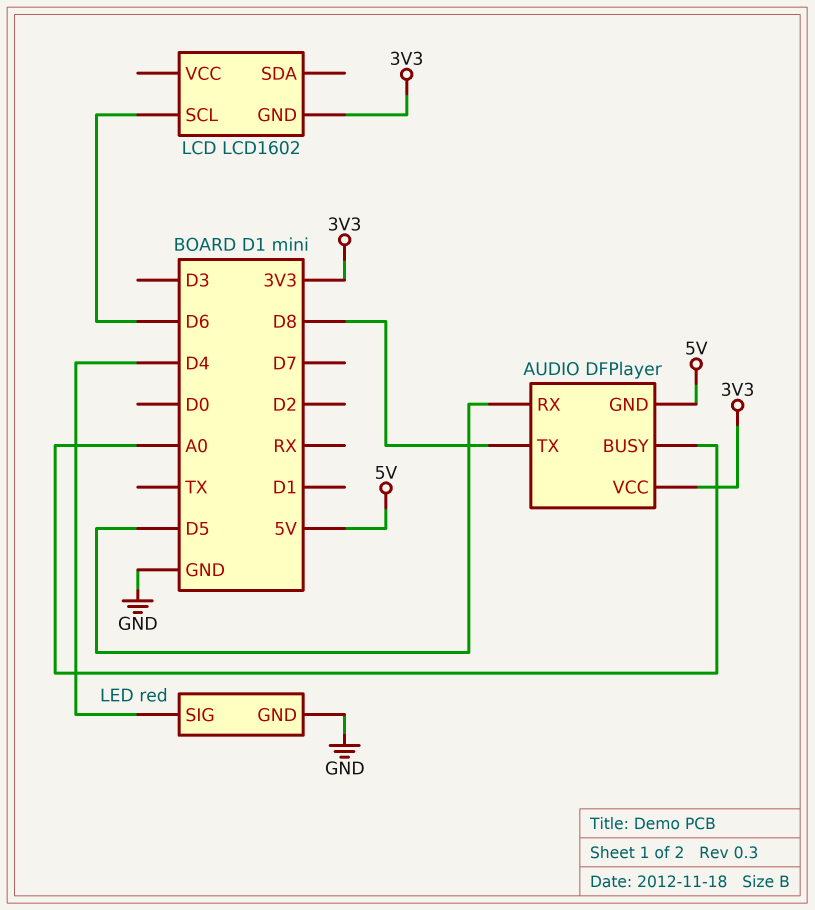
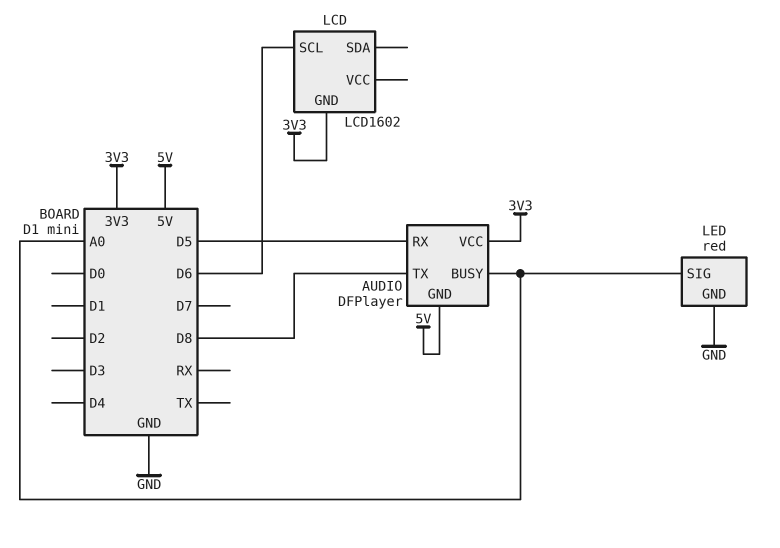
LED pin SIG: D4 -> A0

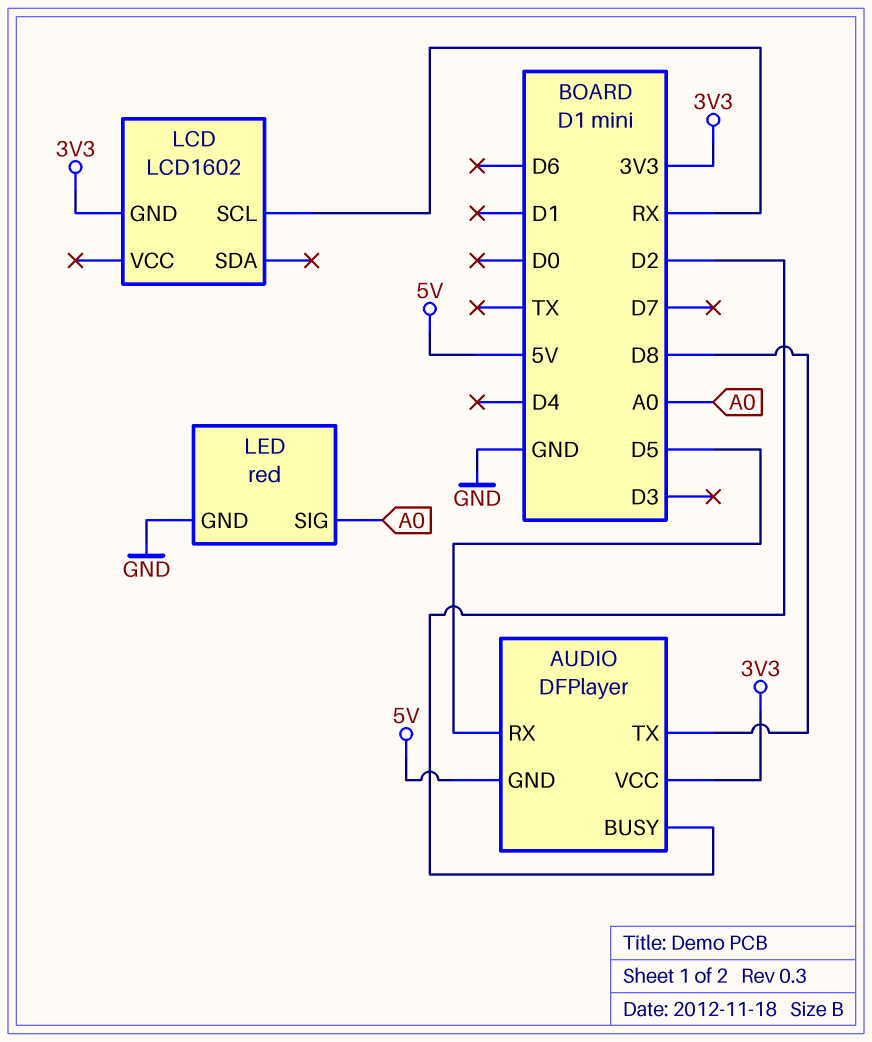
AUDIO pin BUSY: A0 -> D2
LCD pin SCL: D6 -> RX

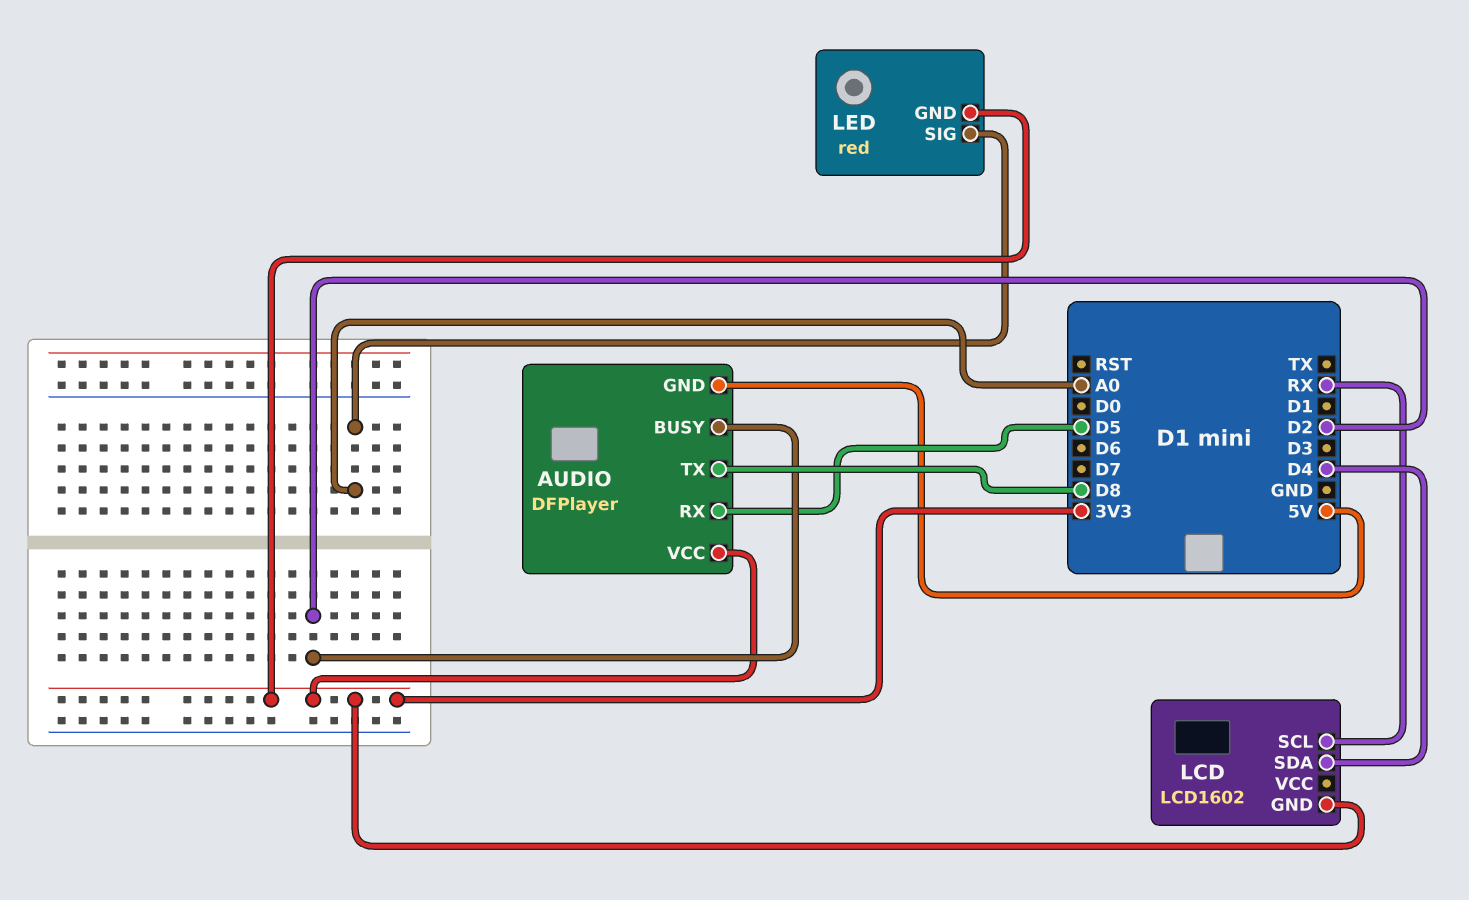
LCD pin SDA: none -> D4
LED pin GND: GND -> 3V3

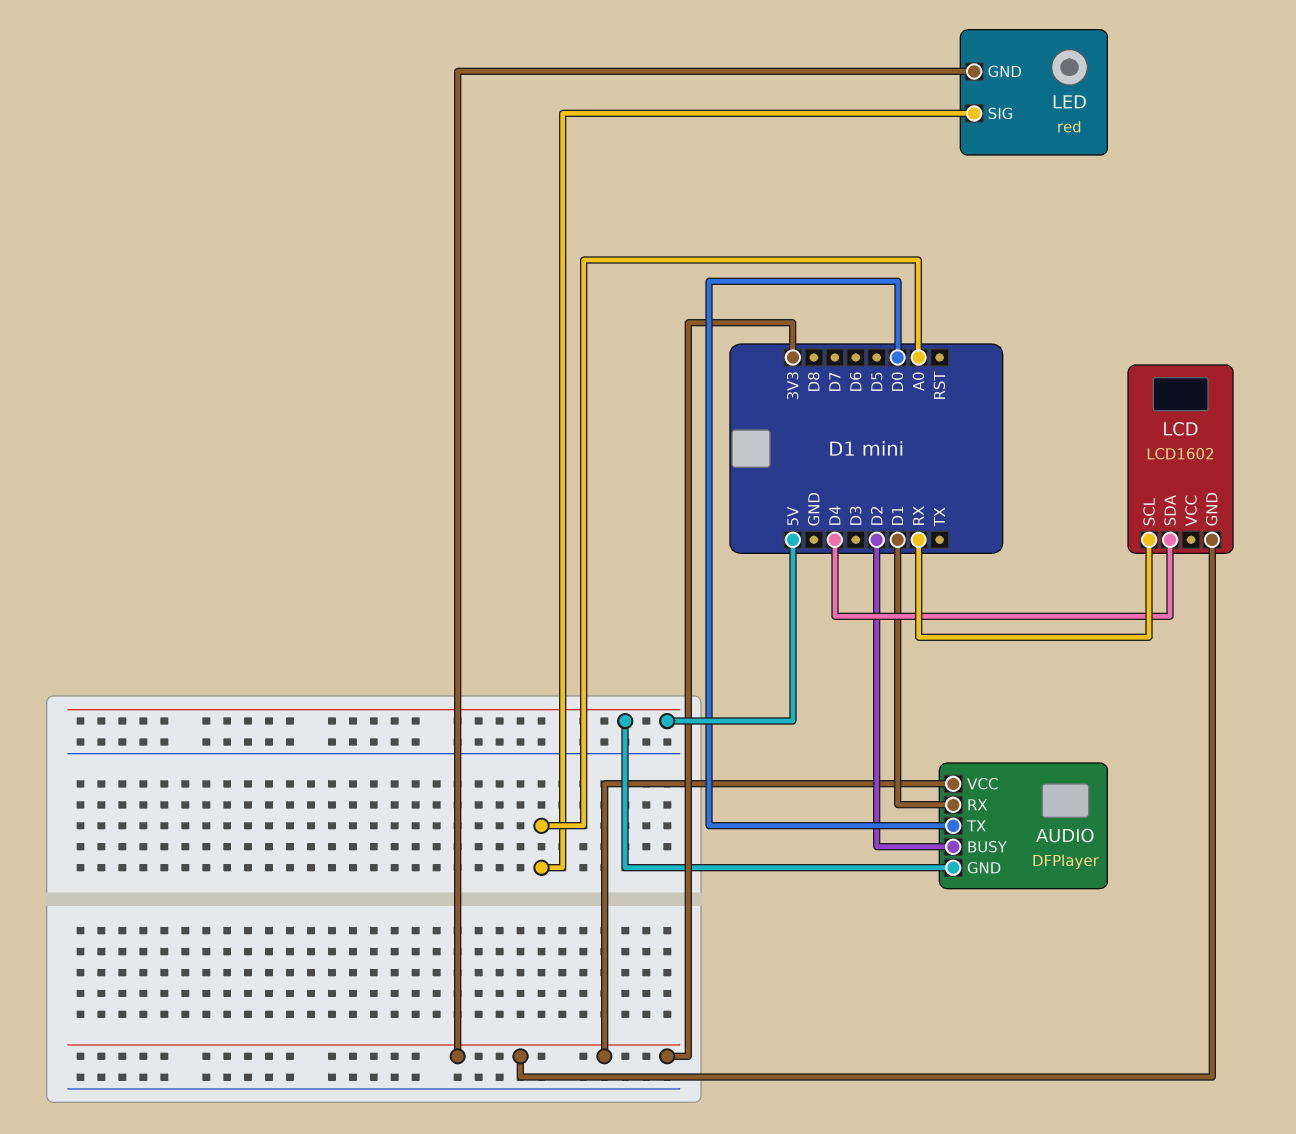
AUDIO pin RX: D5 -> D1
AUDIO pin TX: D8 -> D0

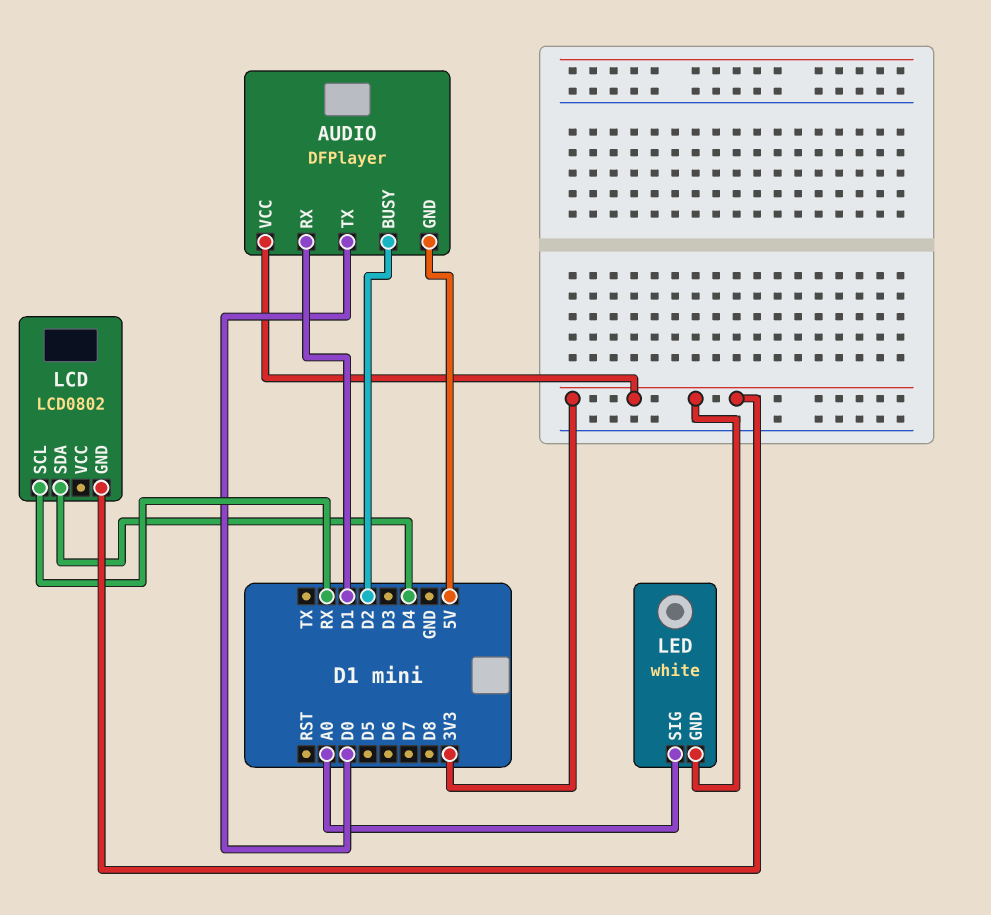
LCD: LCD1602 -> LCD0802
LED: red -> white

